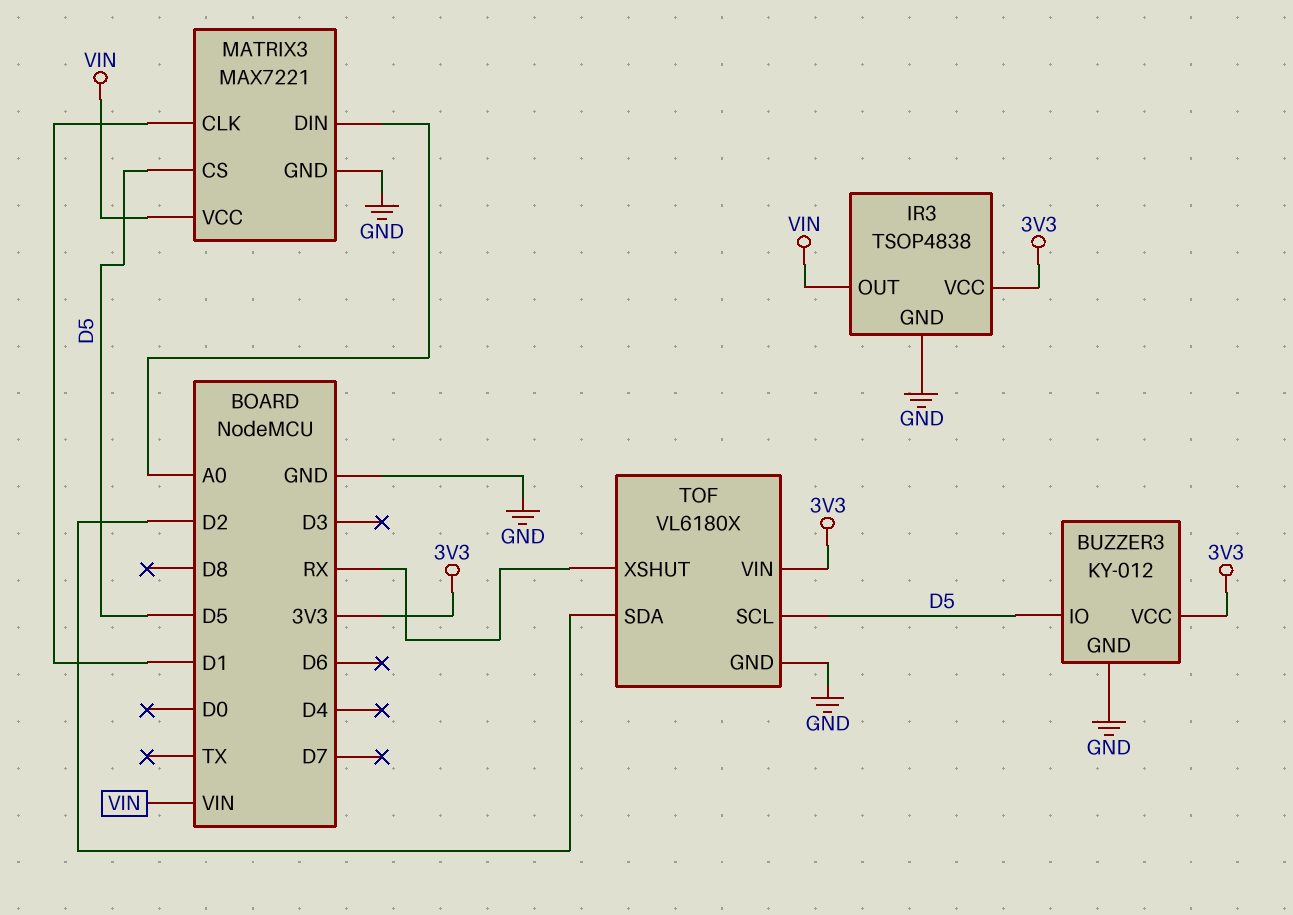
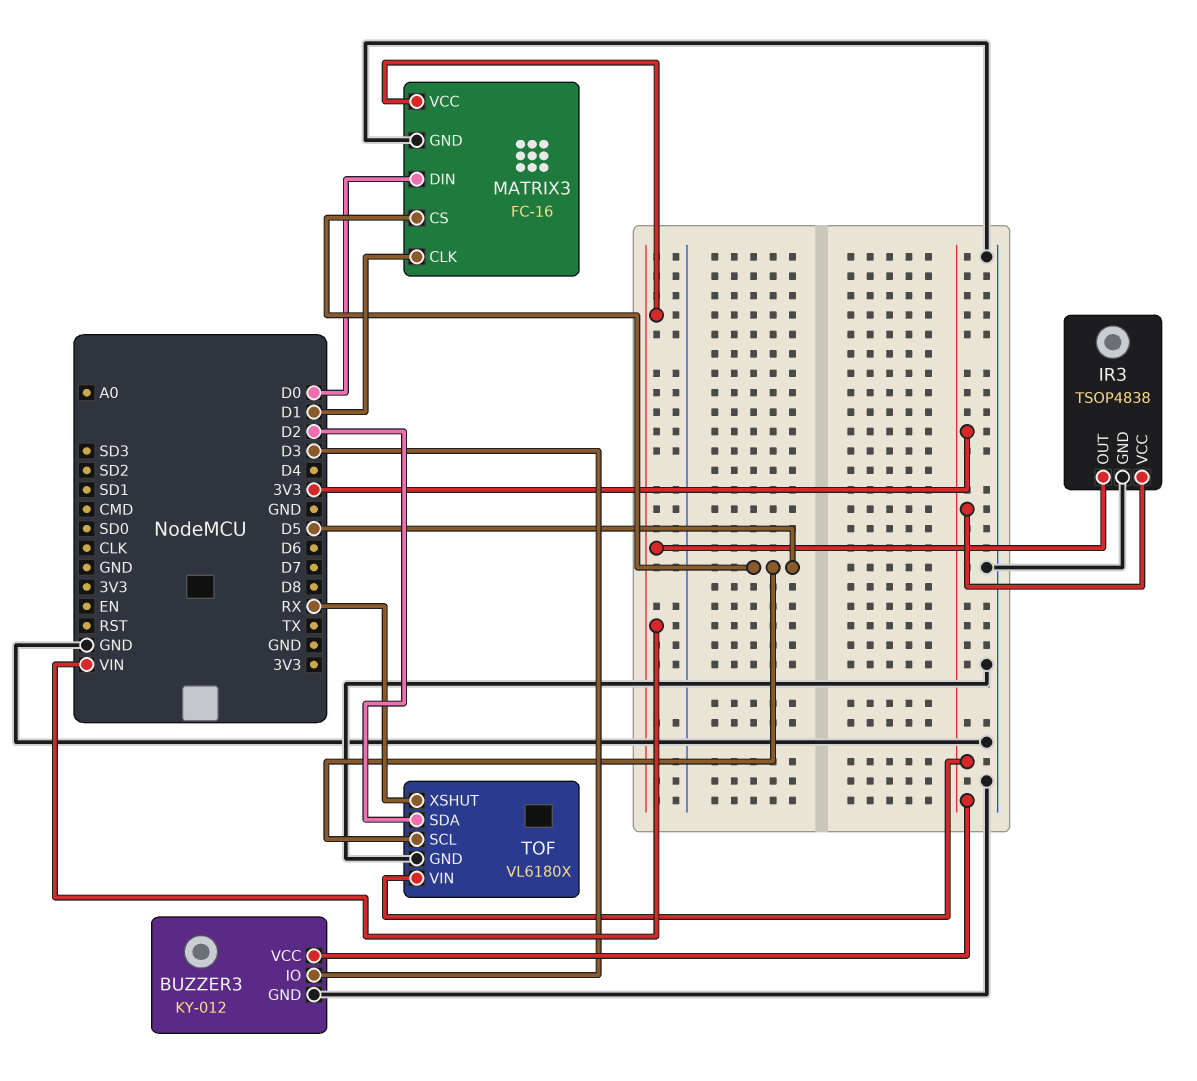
BUZZER3 pin IO: D5 -> D3
MATRIX3: MAX7221 -> FC-16
MATRIX3 pin DIN: A0 -> D0

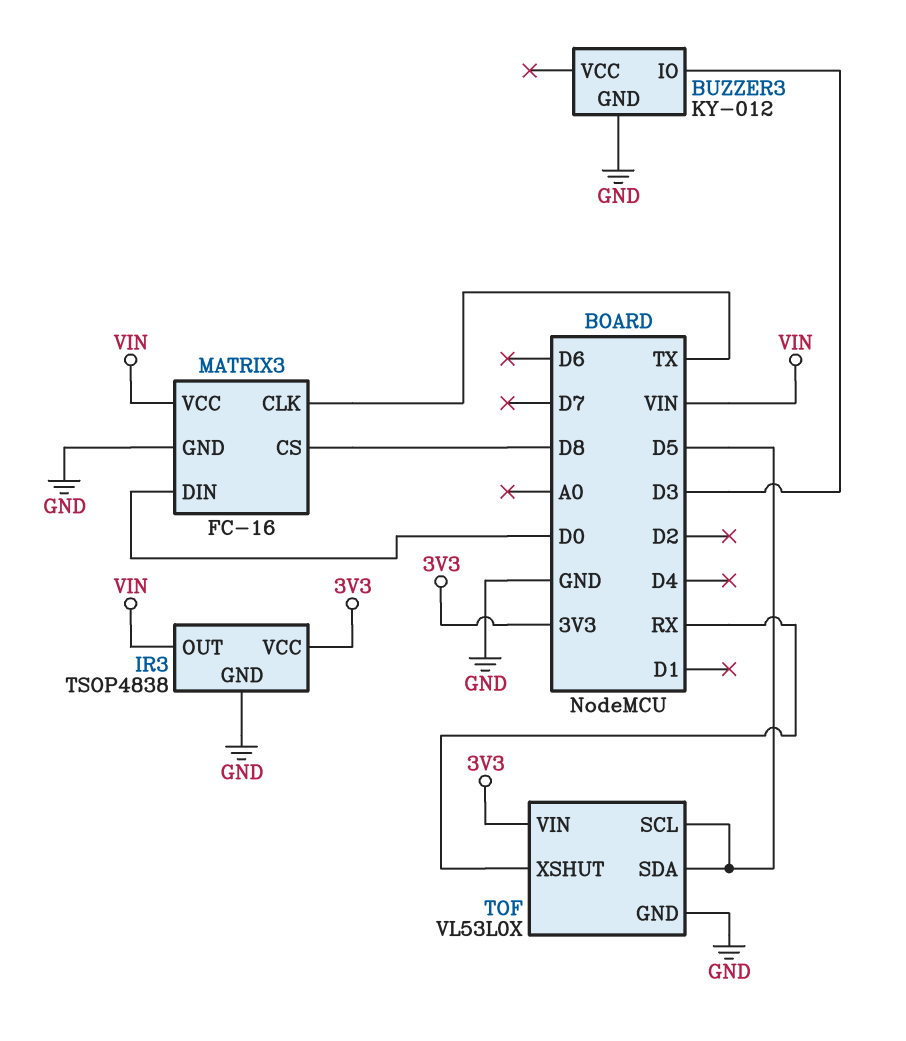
BUZZER3 pin VCC: 3V3 -> none
MATRIX3 pin CLK: D1 -> TX
MATRIX3 pin CS: D5 -> D8
TOF: VL6180X -> VL53L0X
TOF pin SDA: D2 -> D5

